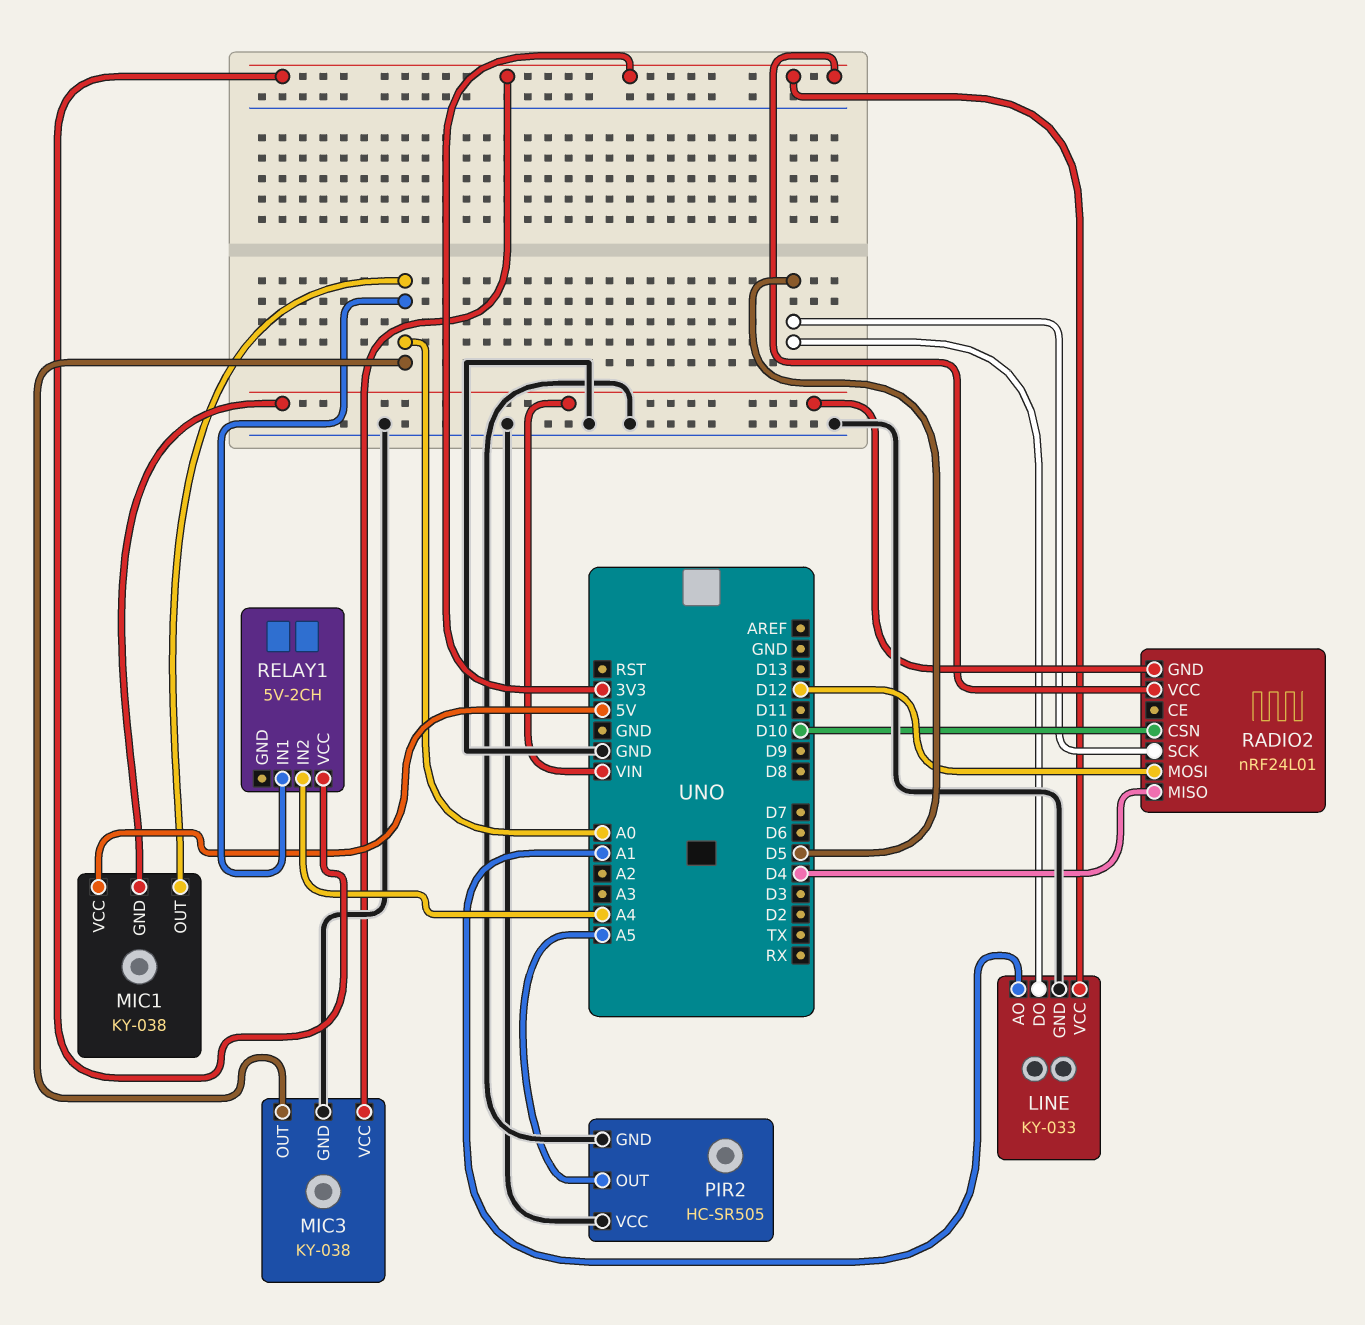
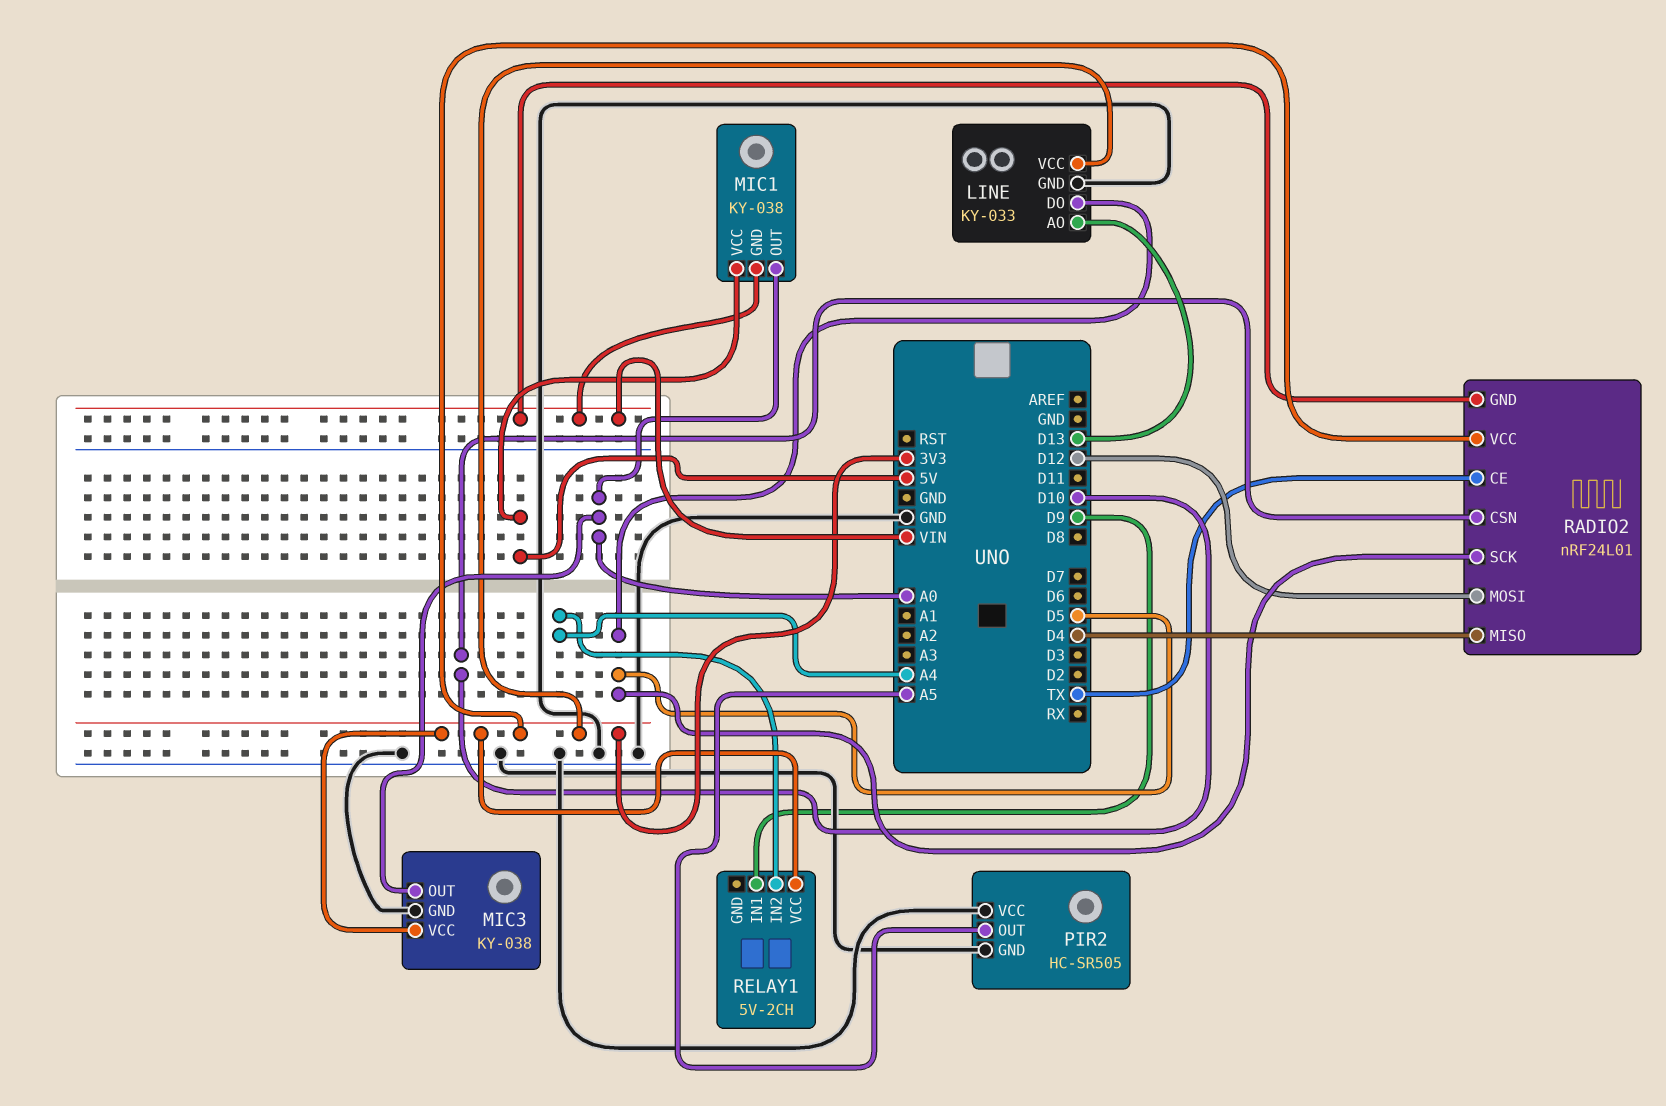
LINE pin AO: A1 -> D13
RADIO2 pin CE: none -> TX
RELAY1 pin IN1: A0 -> D9

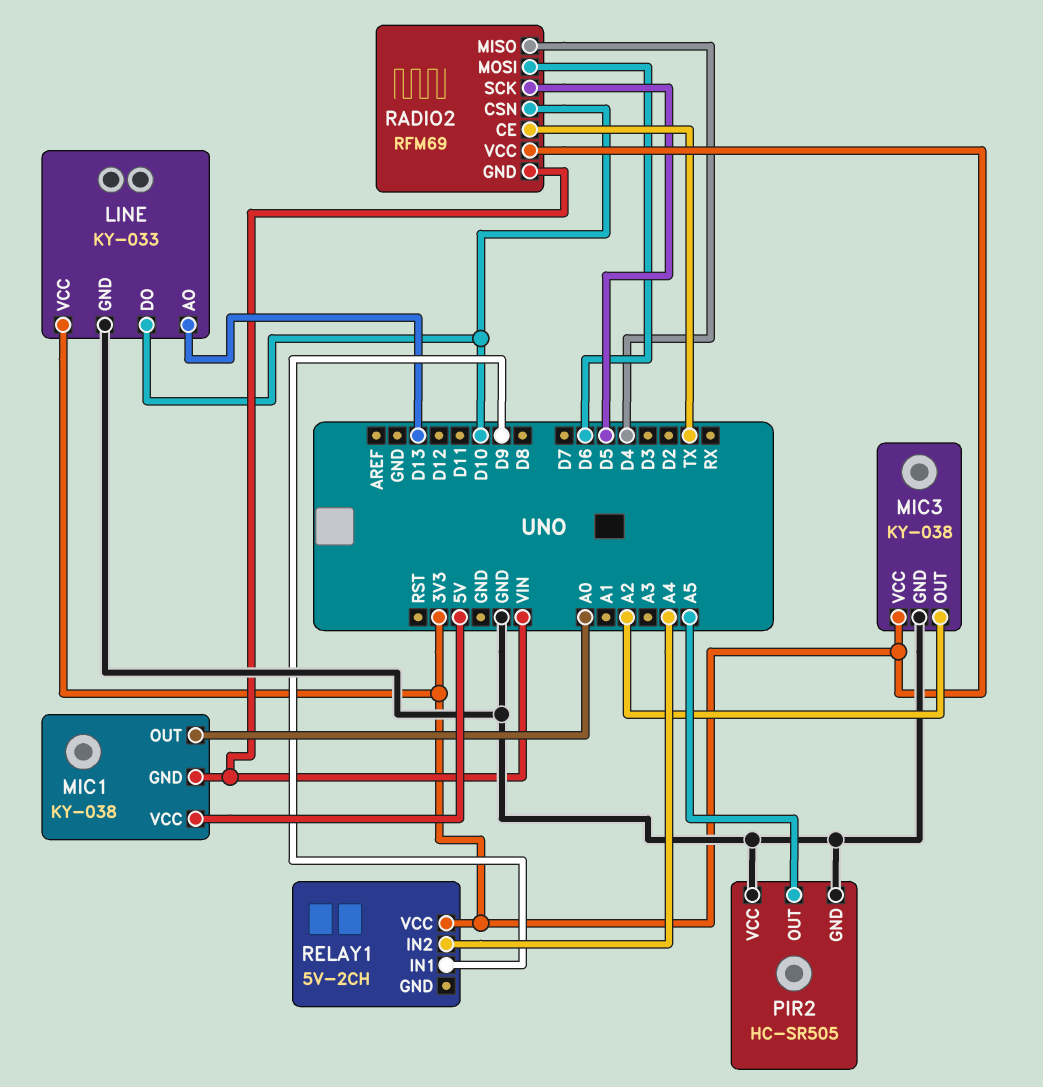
LINE pin DO: D5 -> D10
MIC3 pin OUT: A0 -> A2
RADIO2: nRF24L01 -> RFM69
RADIO2 pin MOSI: D12 -> D6

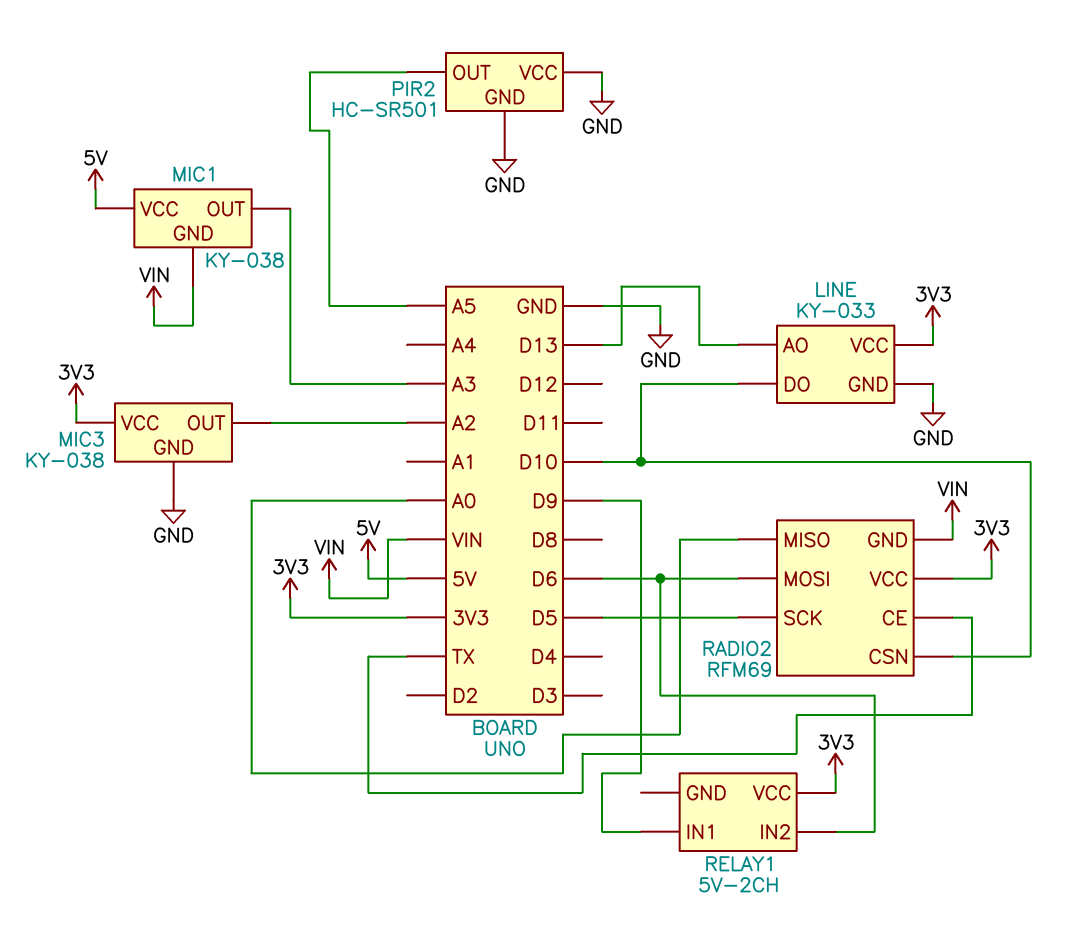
MIC1 pin OUT: A0 -> A3
PIR2: HC-SR505 -> HC-SR501
RADIO2 pin MISO: D4 -> A0
RELAY1 pin IN2: A4 -> D6

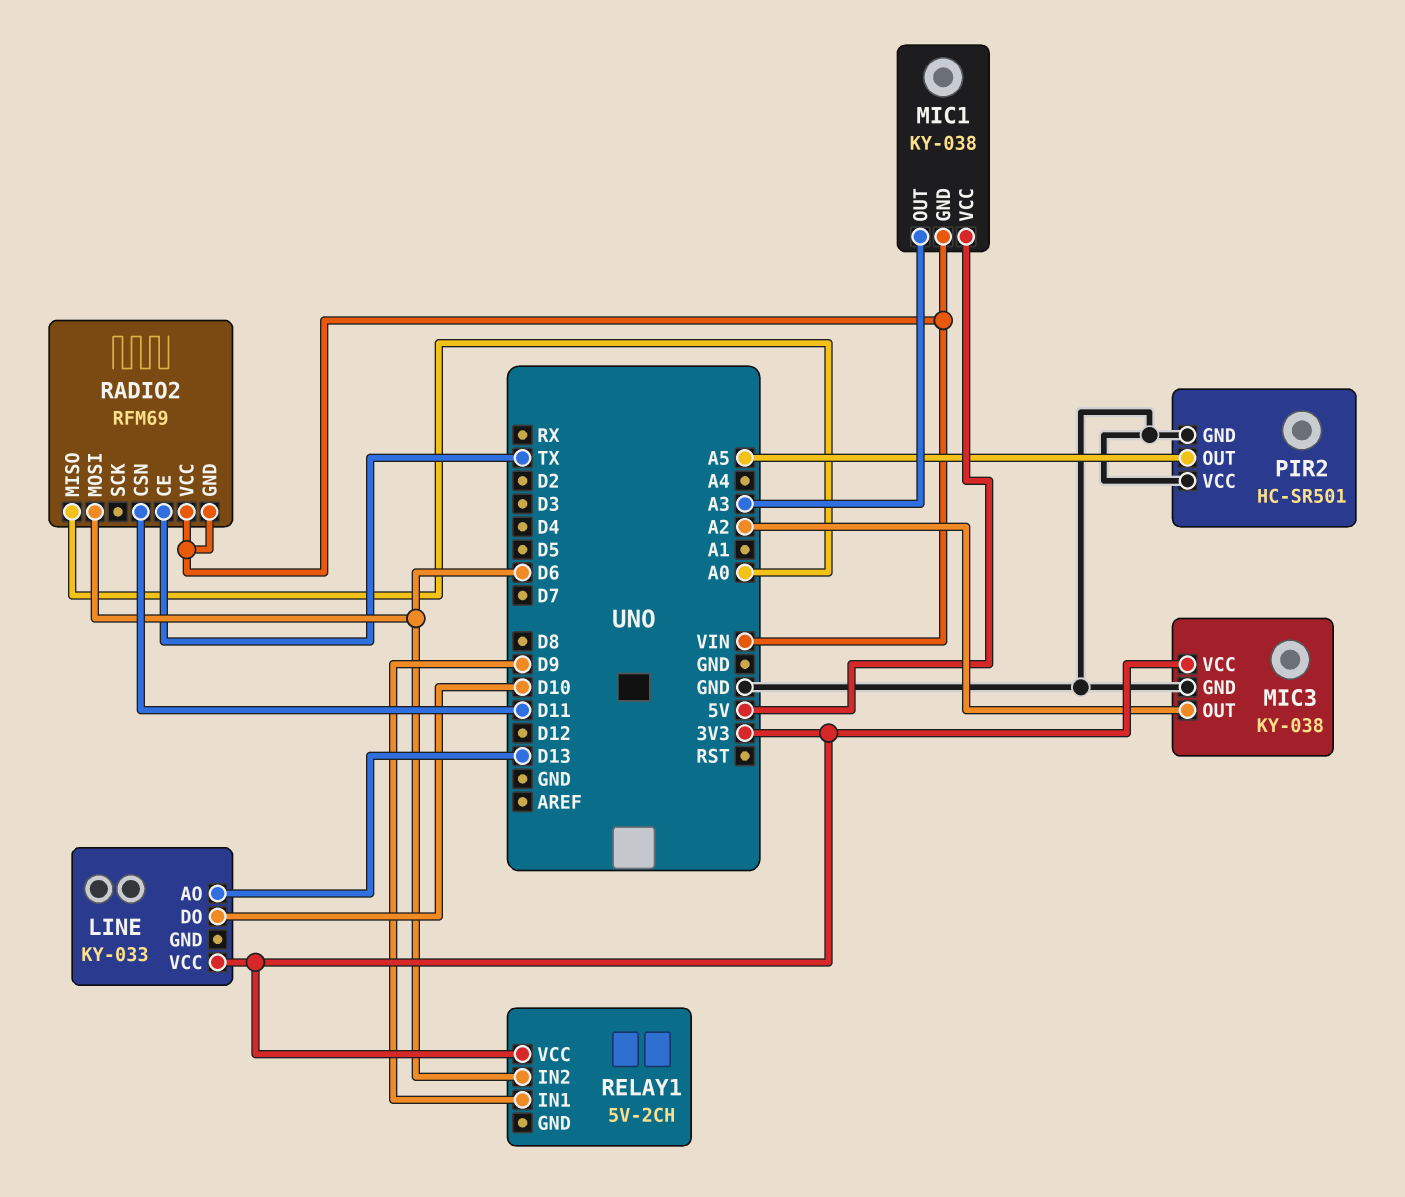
LINE pin GND: GND -> none
RADIO2 pin CSN: D10 -> D11
RADIO2 pin SCK: D5 -> none
RADIO2 pin VCC: 3V3 -> VIN

